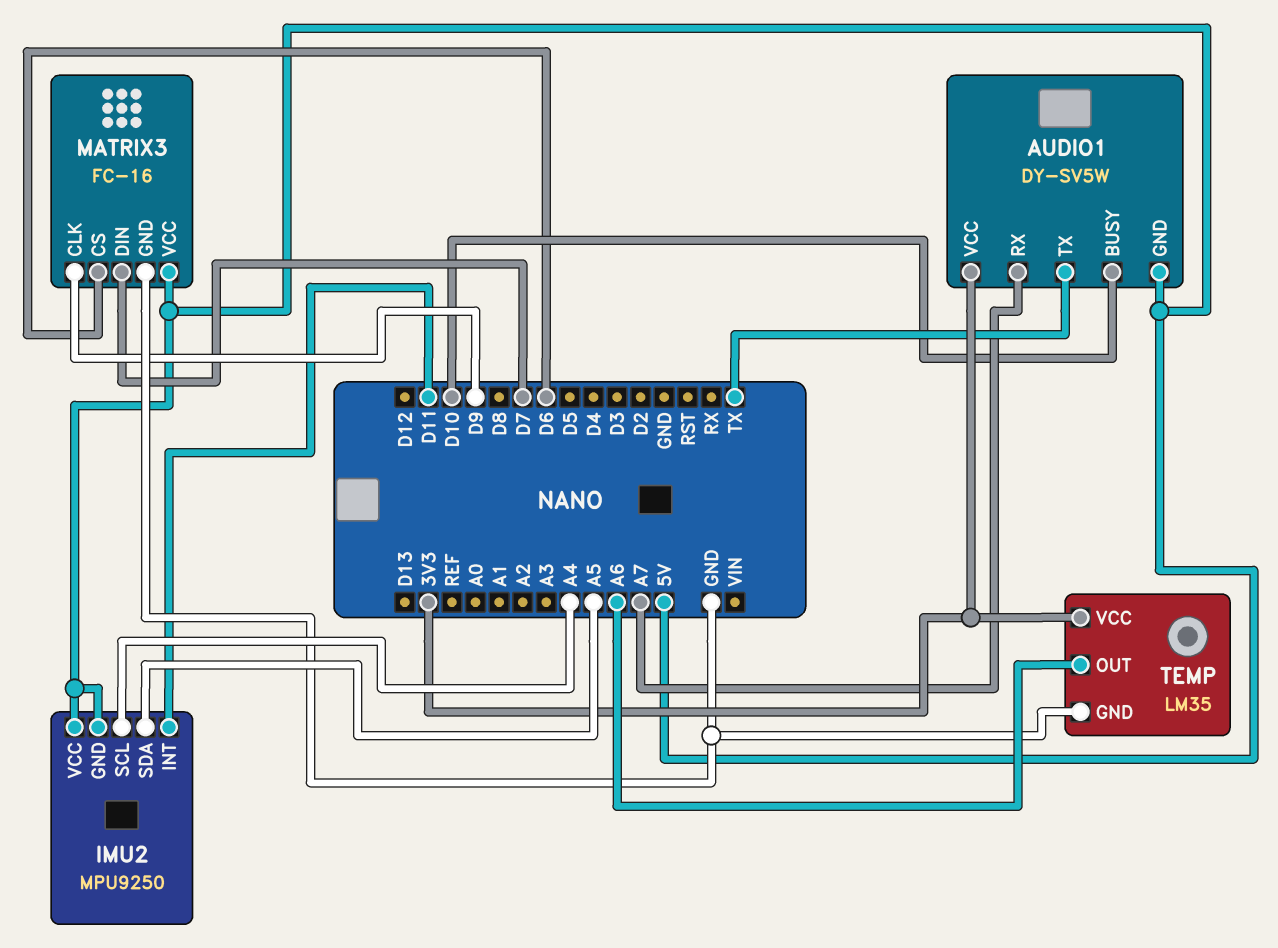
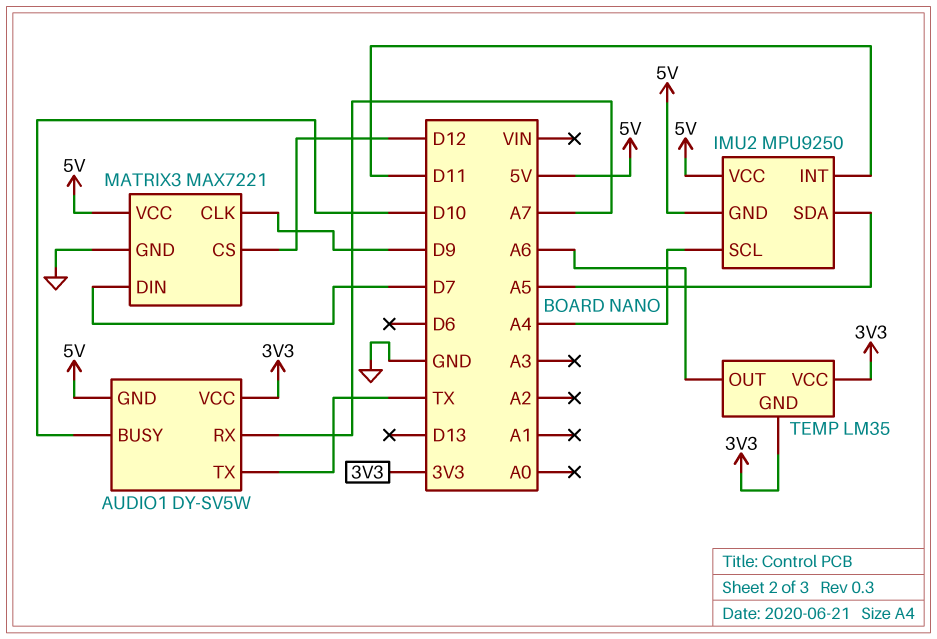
MATRIX3: FC-16 -> MAX7221
MATRIX3 pin CS: D6 -> D12
TEMP pin GND: GND -> 3V3

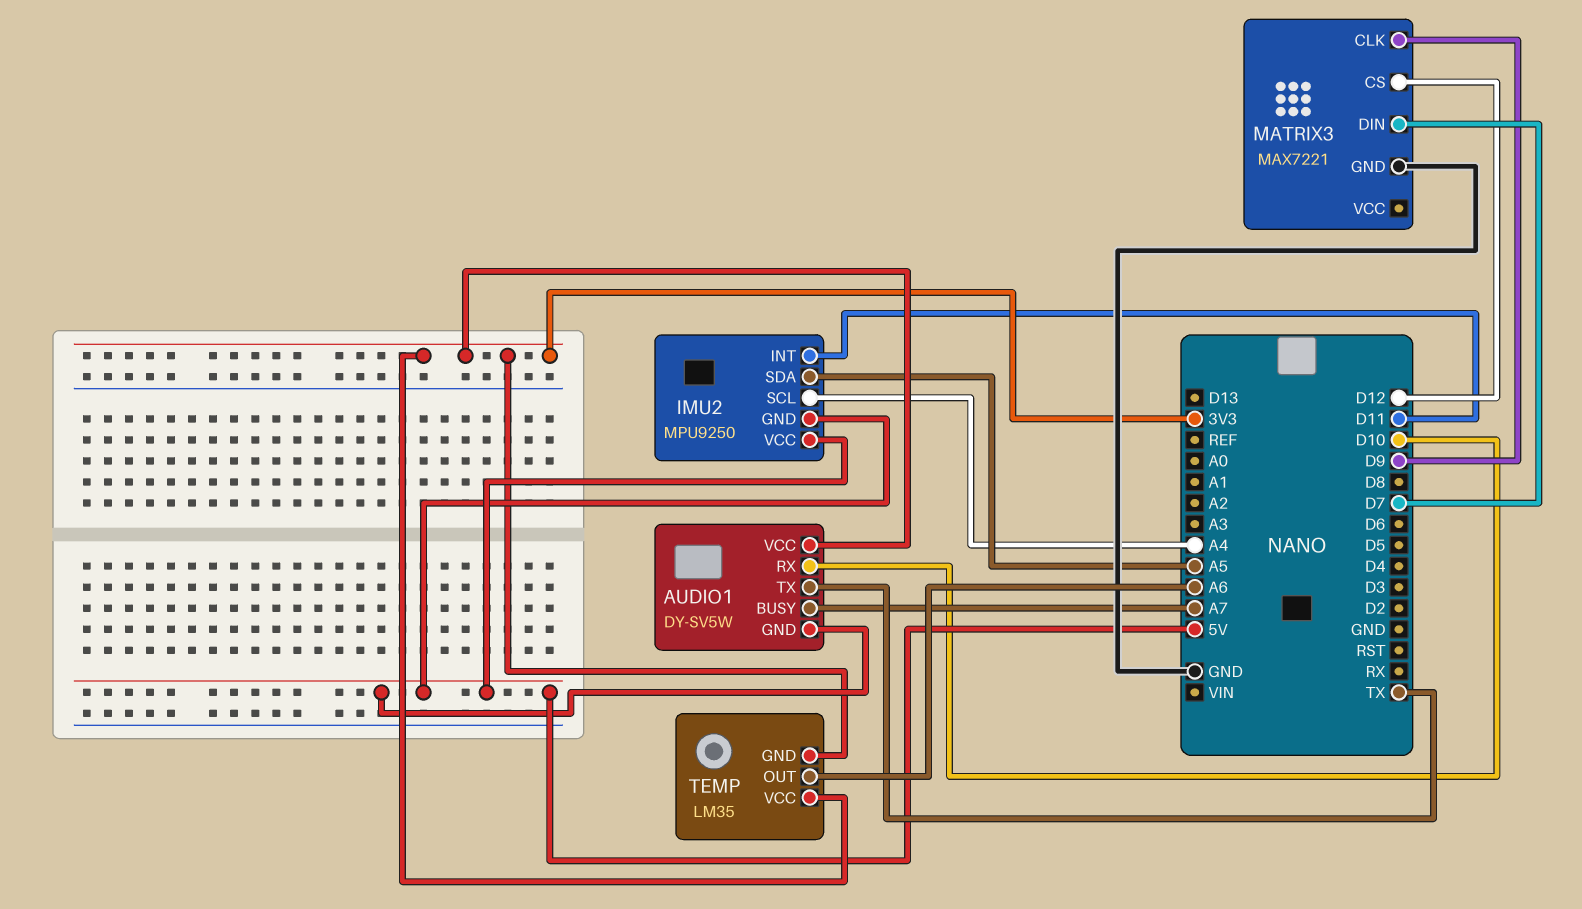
AUDIO1 pin BUSY: D10 -> A7
AUDIO1 pin RX: A7 -> D10
MATRIX3 pin VCC: 5V -> none

